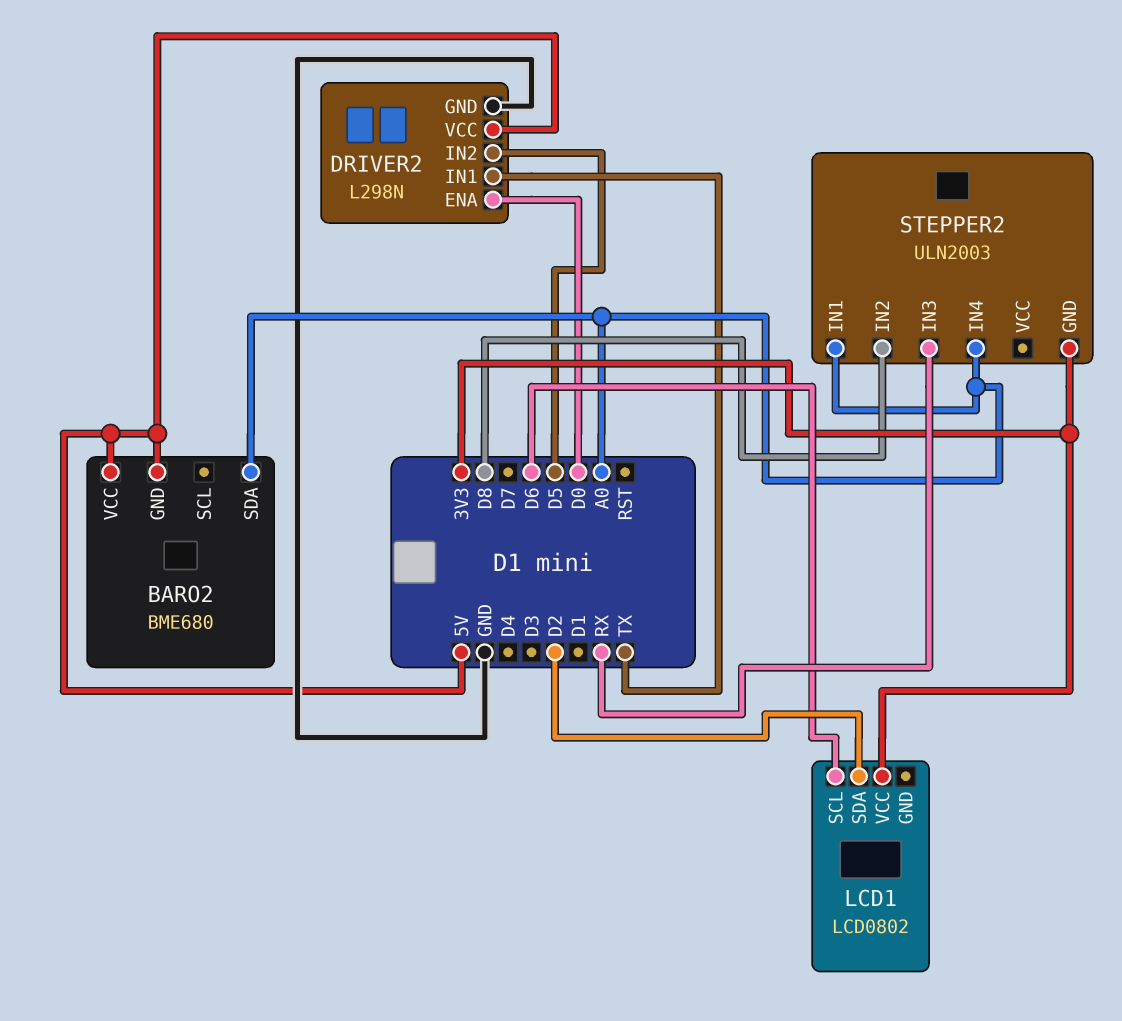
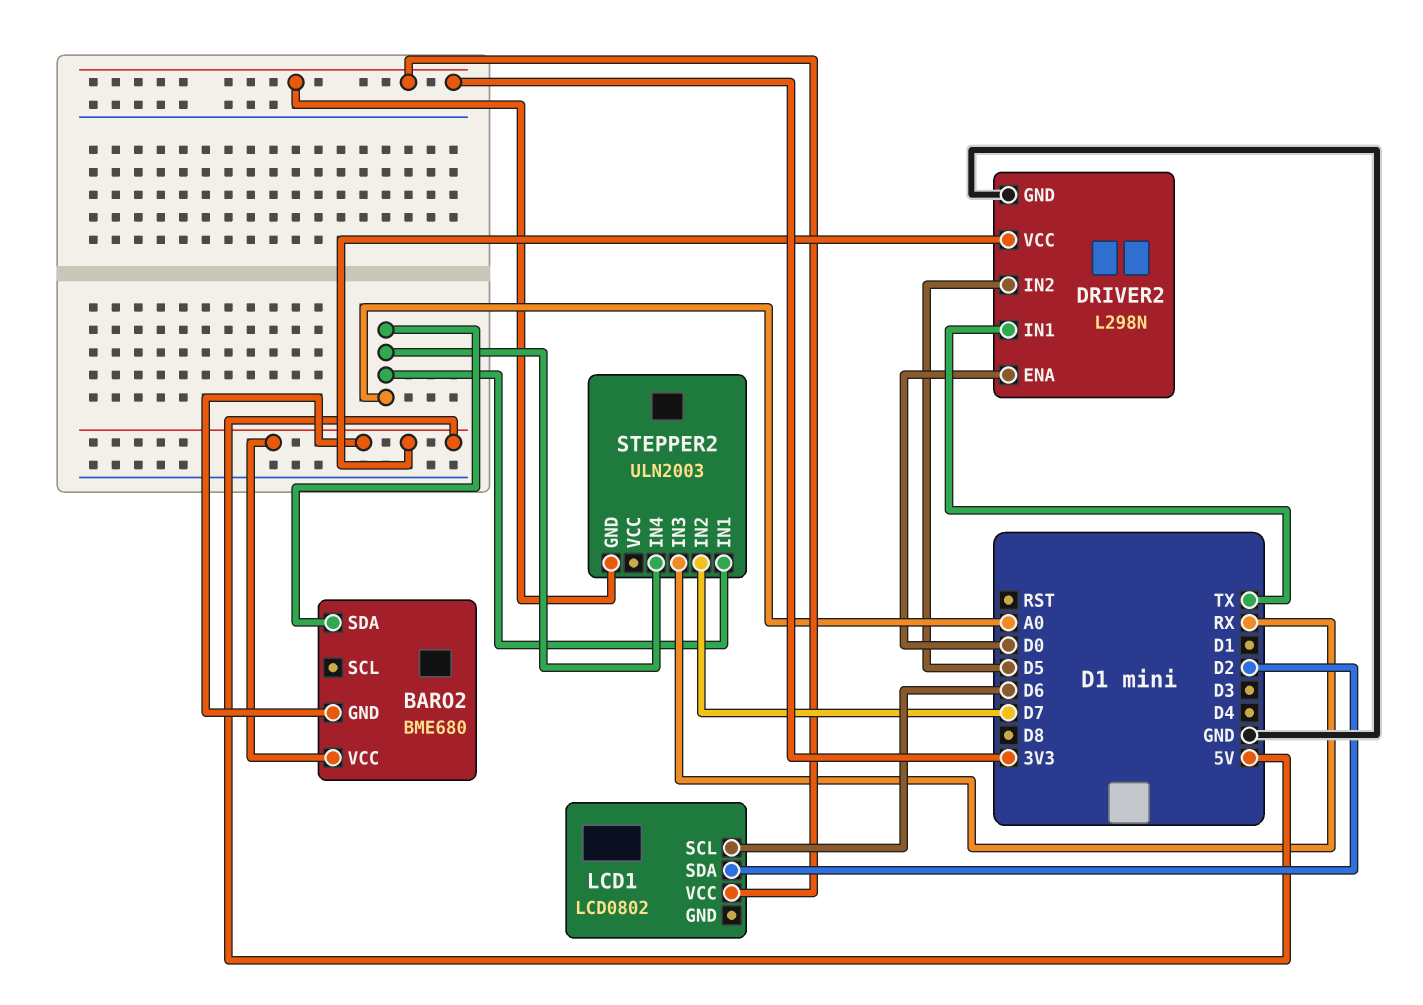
STEPPER2 pin IN2: D8 -> D7

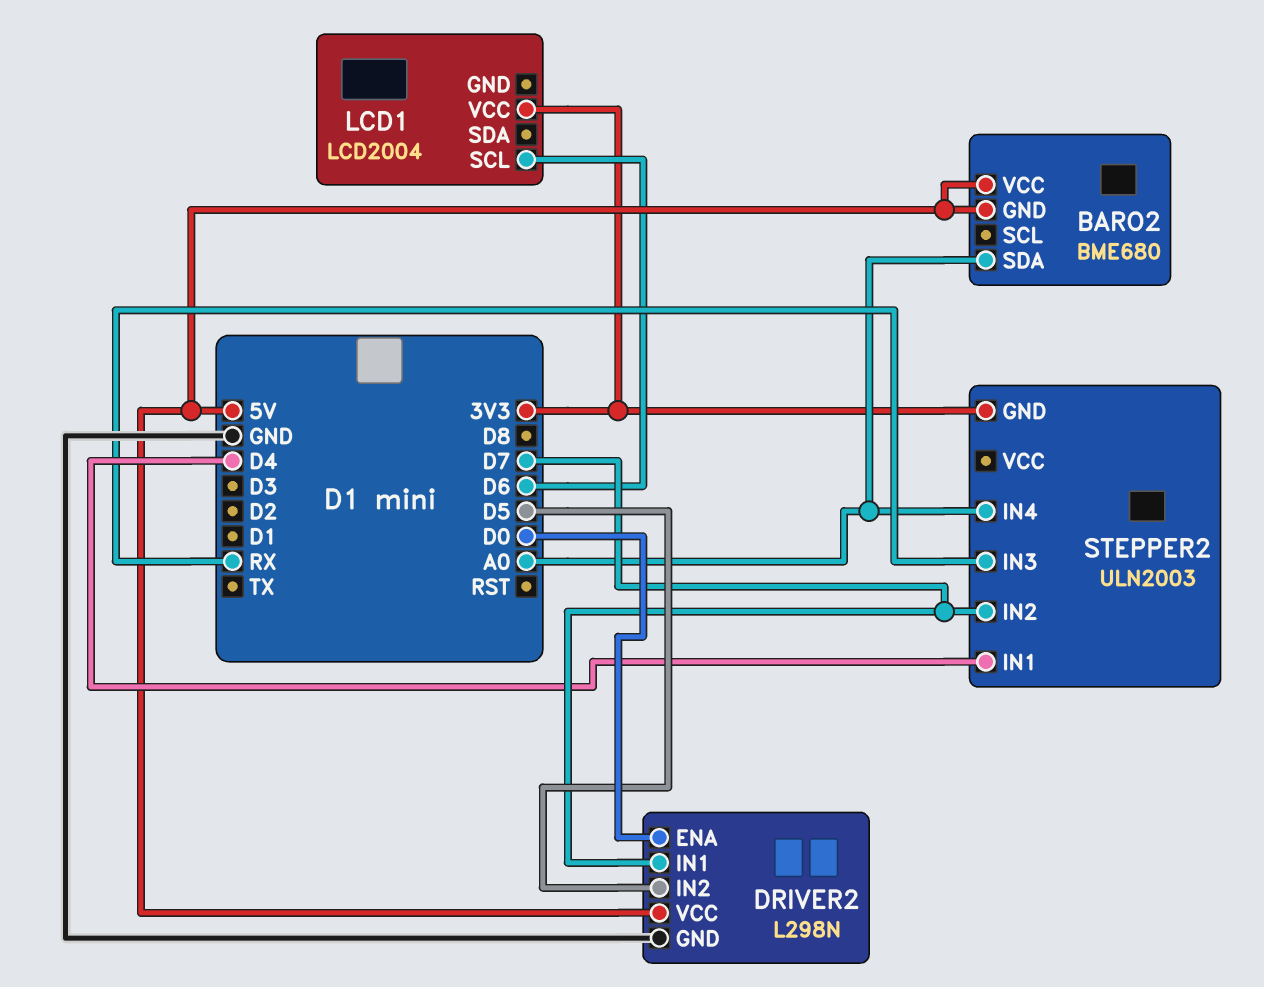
DRIVER2 pin IN1: TX -> D7
LCD1: LCD0802 -> LCD2004
LCD1 pin SDA: D2 -> none
STEPPER2 pin IN1: A0 -> D4

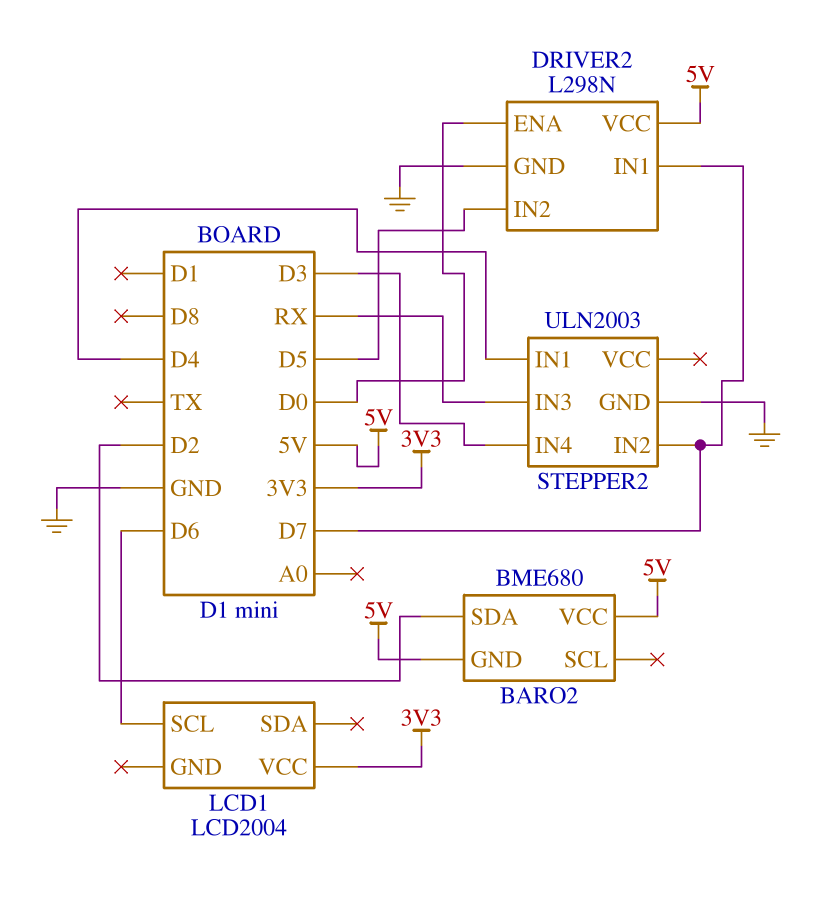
BARO2 pin SDA: A0 -> D2
STEPPER2 pin GND: 3V3 -> GND
STEPPER2 pin IN4: A0 -> D3

